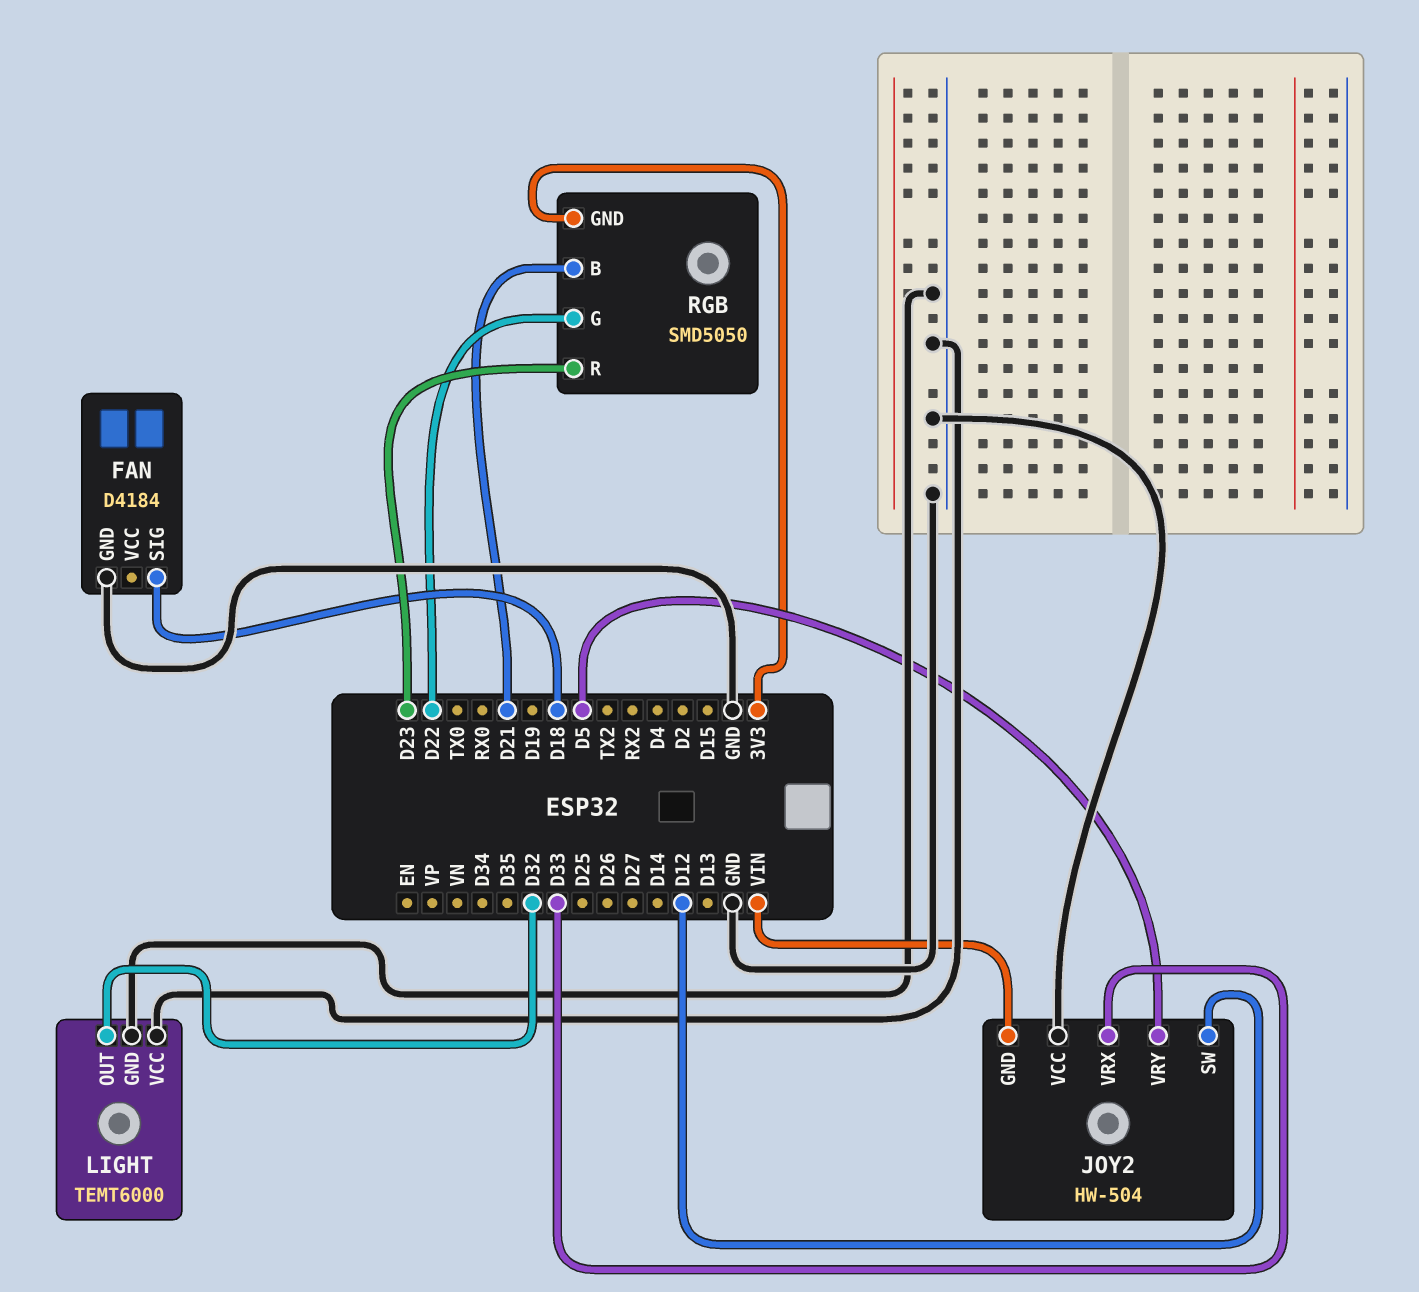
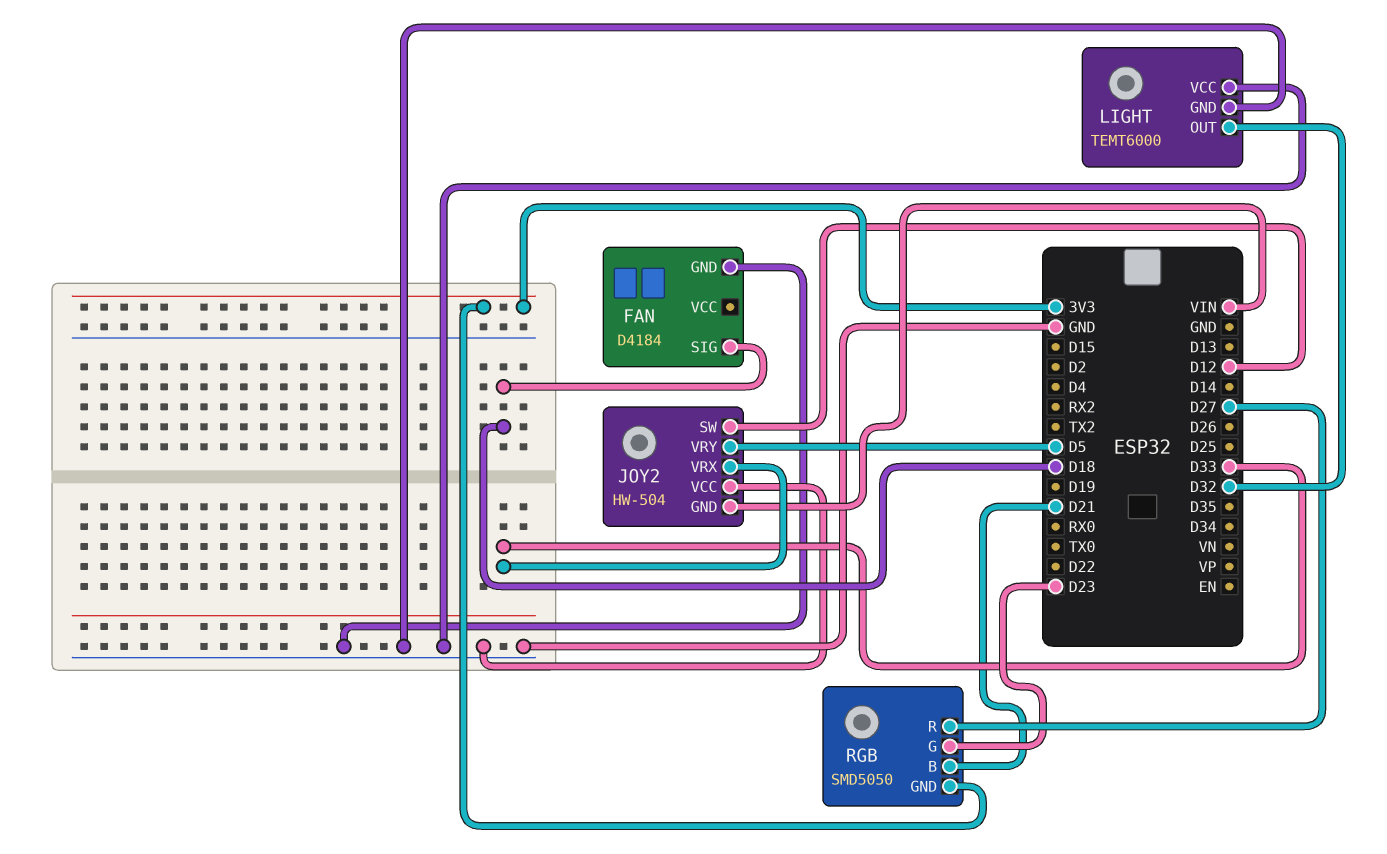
RGB pin G: D22 -> D23
RGB pin R: D23 -> D27

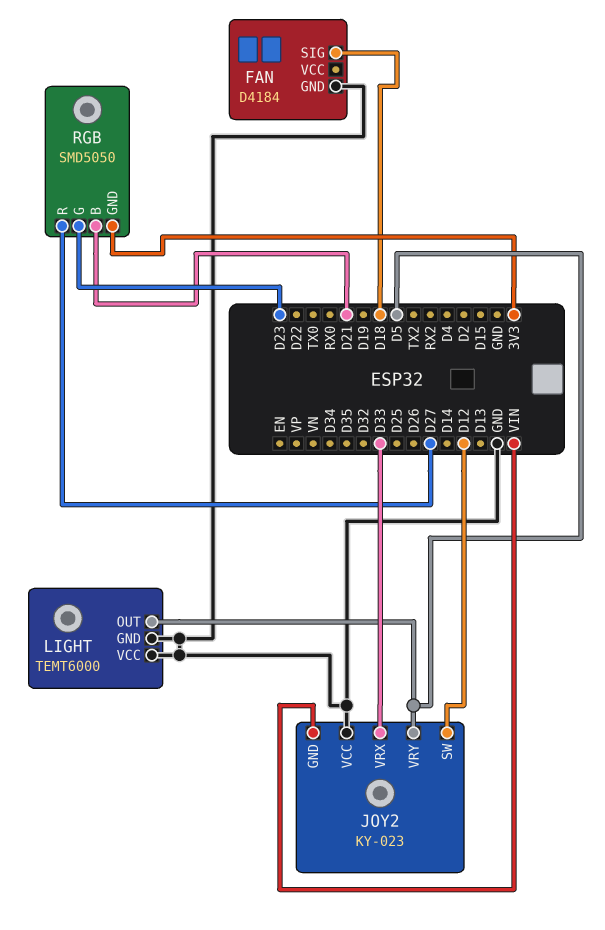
JOY2: HW-504 -> KY-023
LIGHT pin OUT: D32 -> D5

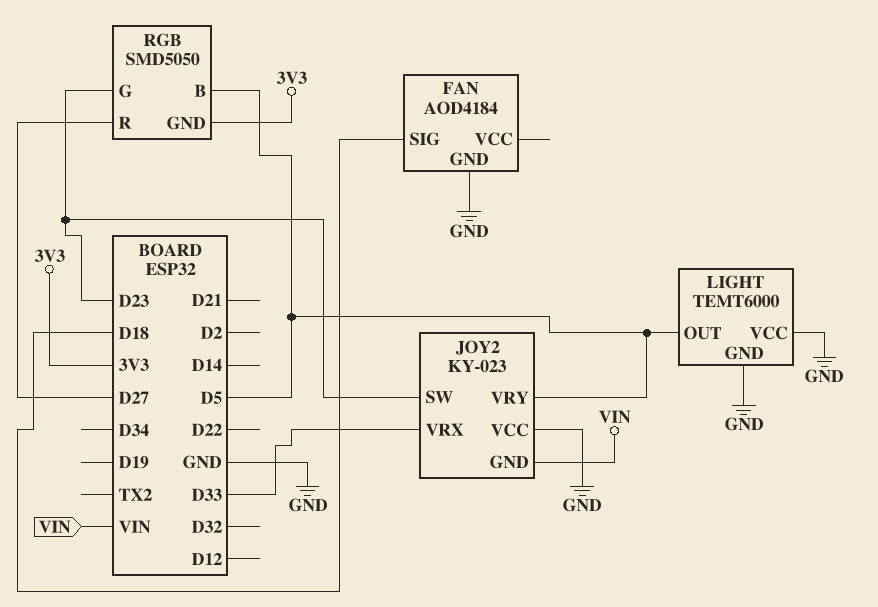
FAN: D4184 -> AOD4184
JOY2 pin SW: D12 -> D23
RGB pin B: D21 -> D5

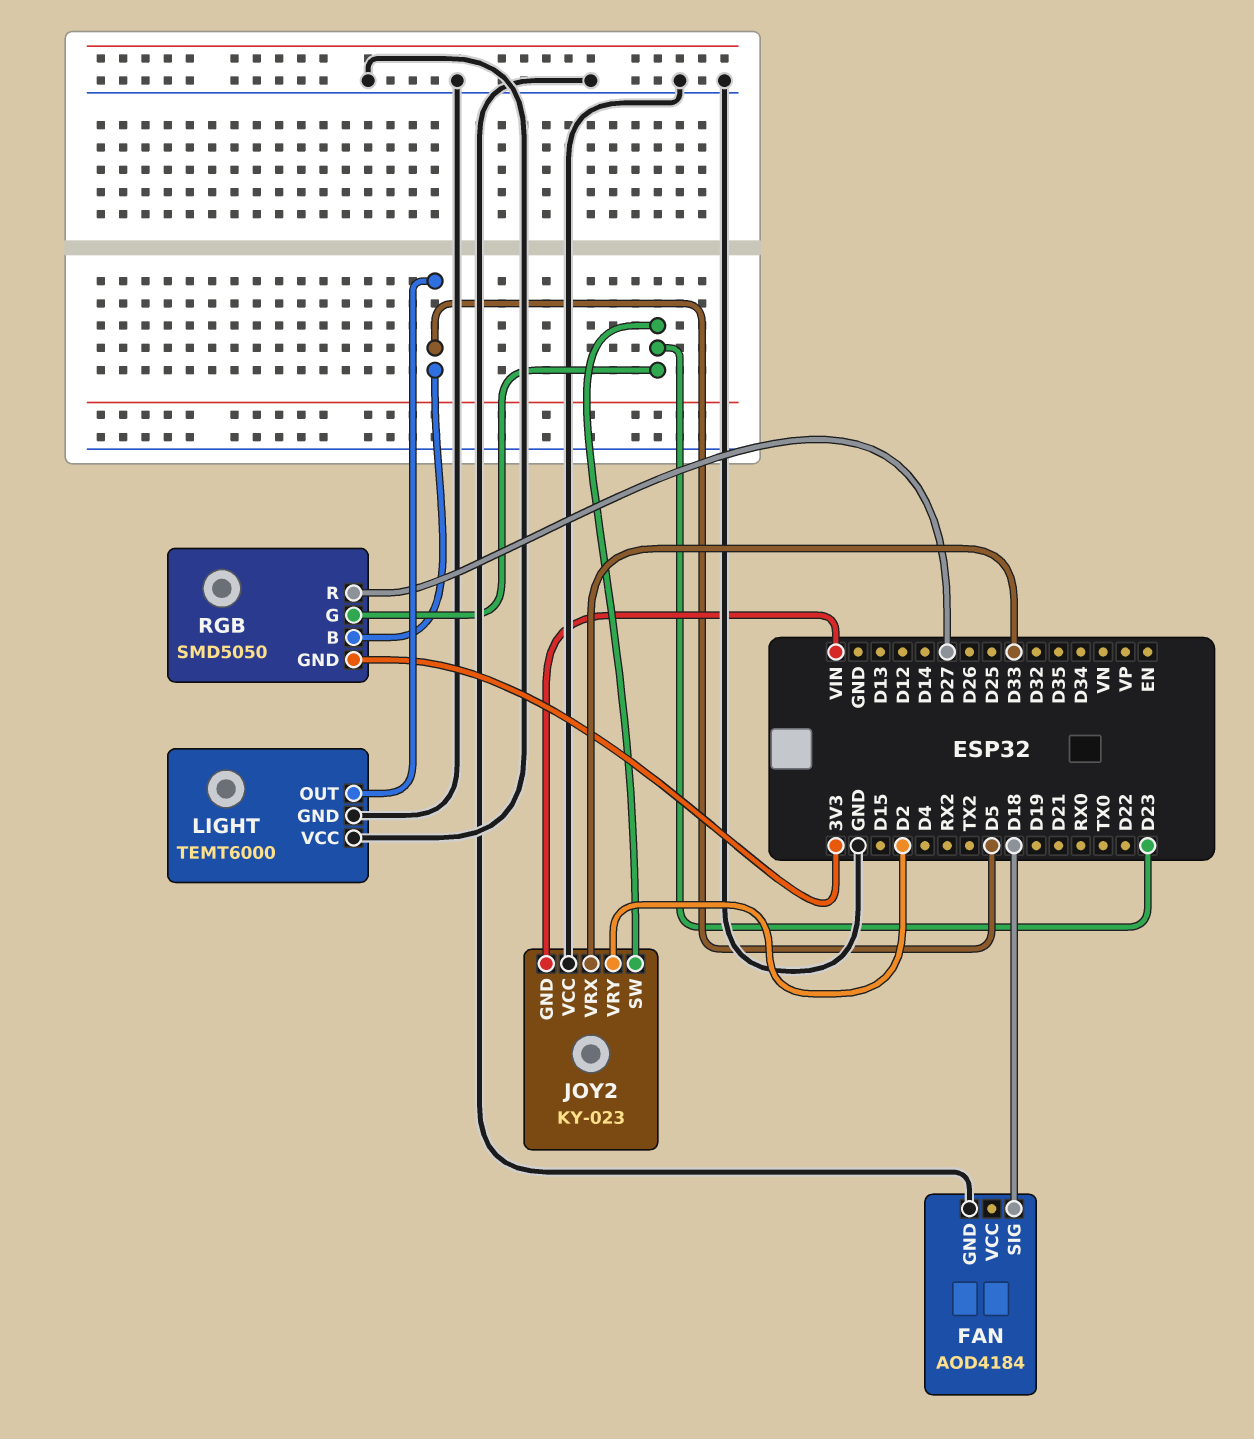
JOY2 pin VRY: D5 -> D2

